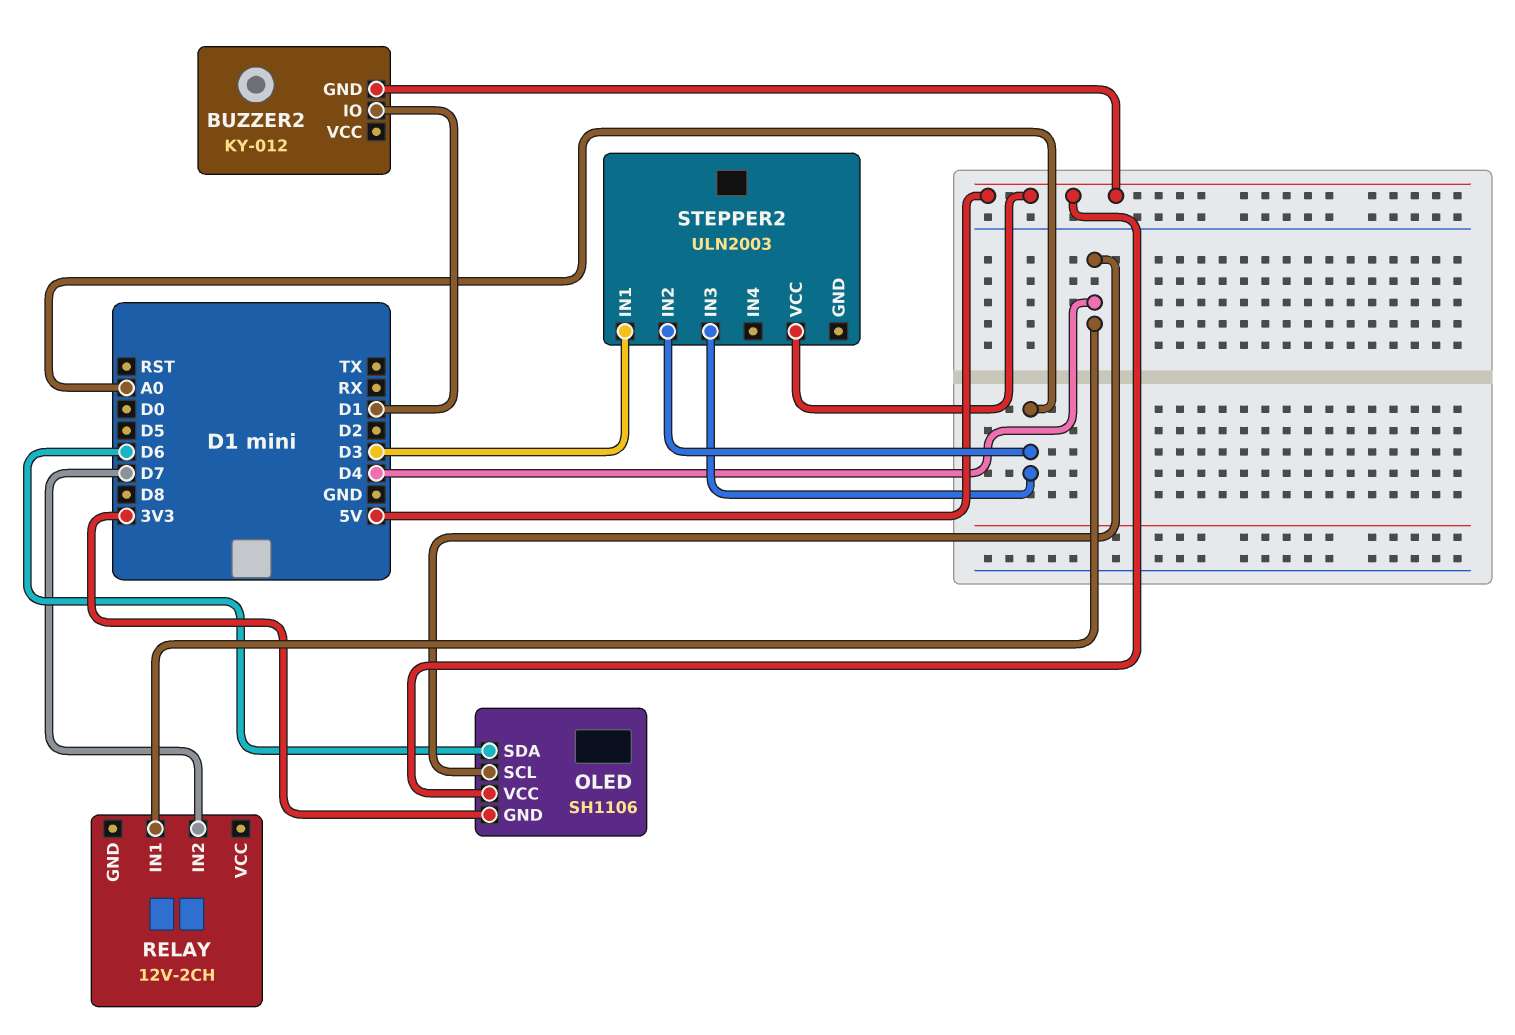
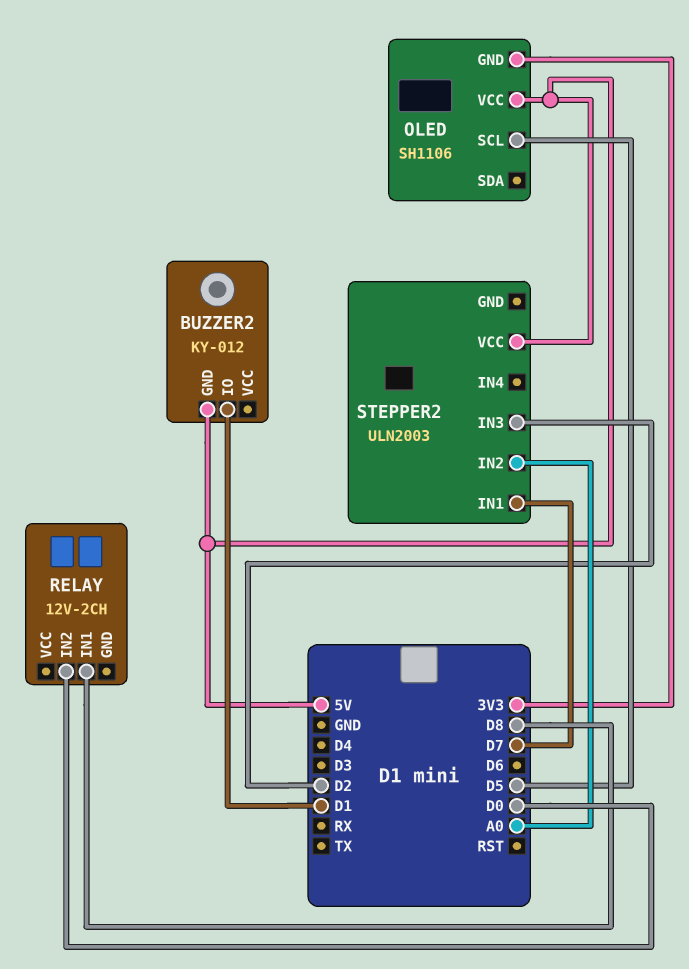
OLED pin SCL: D4 -> D5
OLED pin SDA: D6 -> none
RELAY pin IN1: D4 -> D8
RELAY pin IN2: D7 -> D0
STEPPER2 pin IN1: D3 -> D7
STEPPER2 pin IN3: A0 -> D2

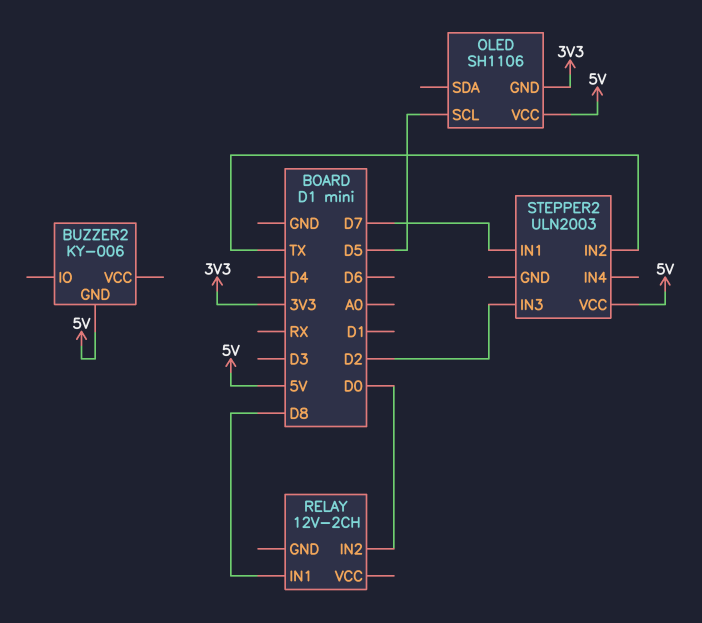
BUZZER2: KY-012 -> KY-006
BUZZER2 pin IO: D1 -> none
STEPPER2 pin IN2: A0 -> TX

